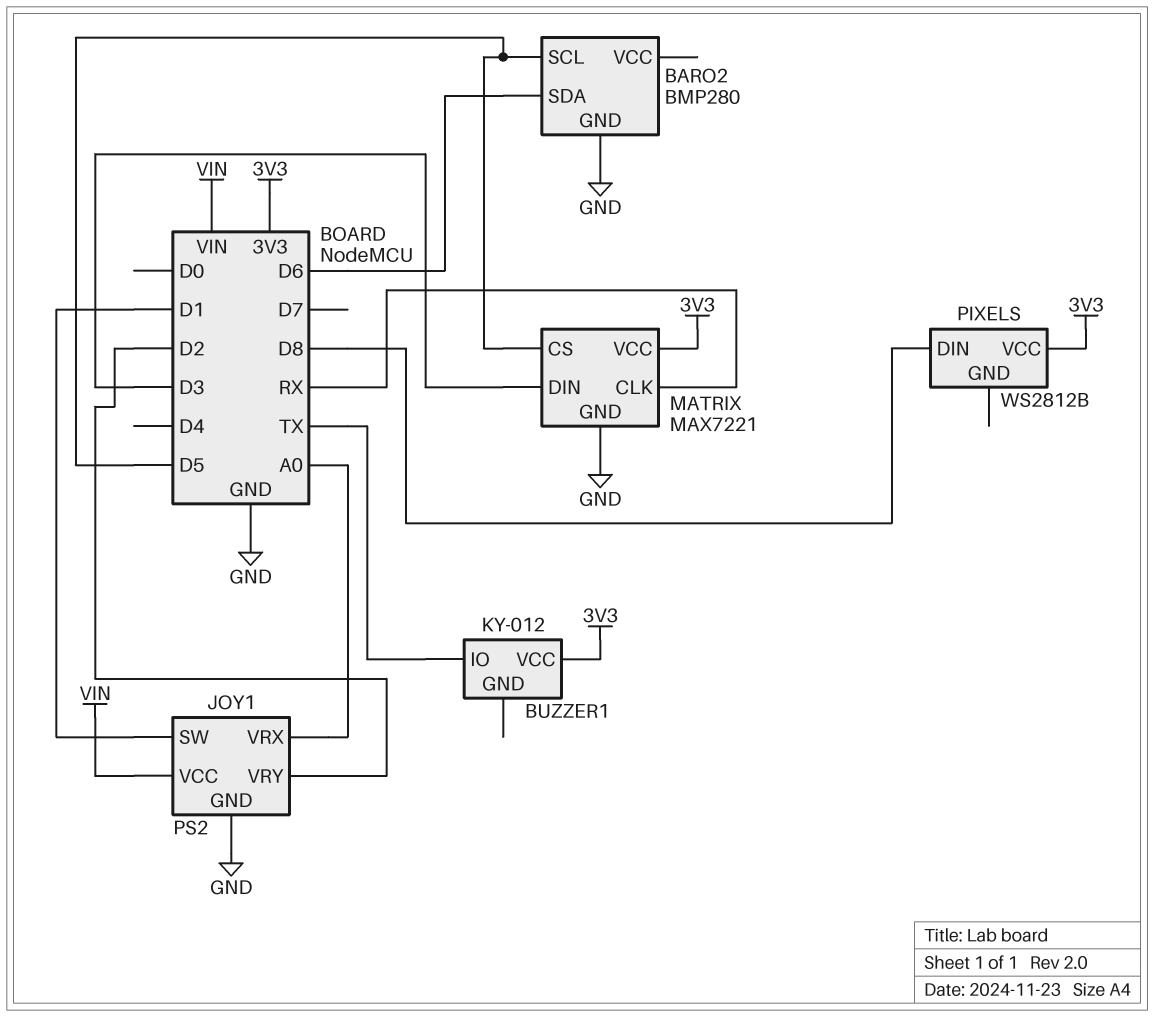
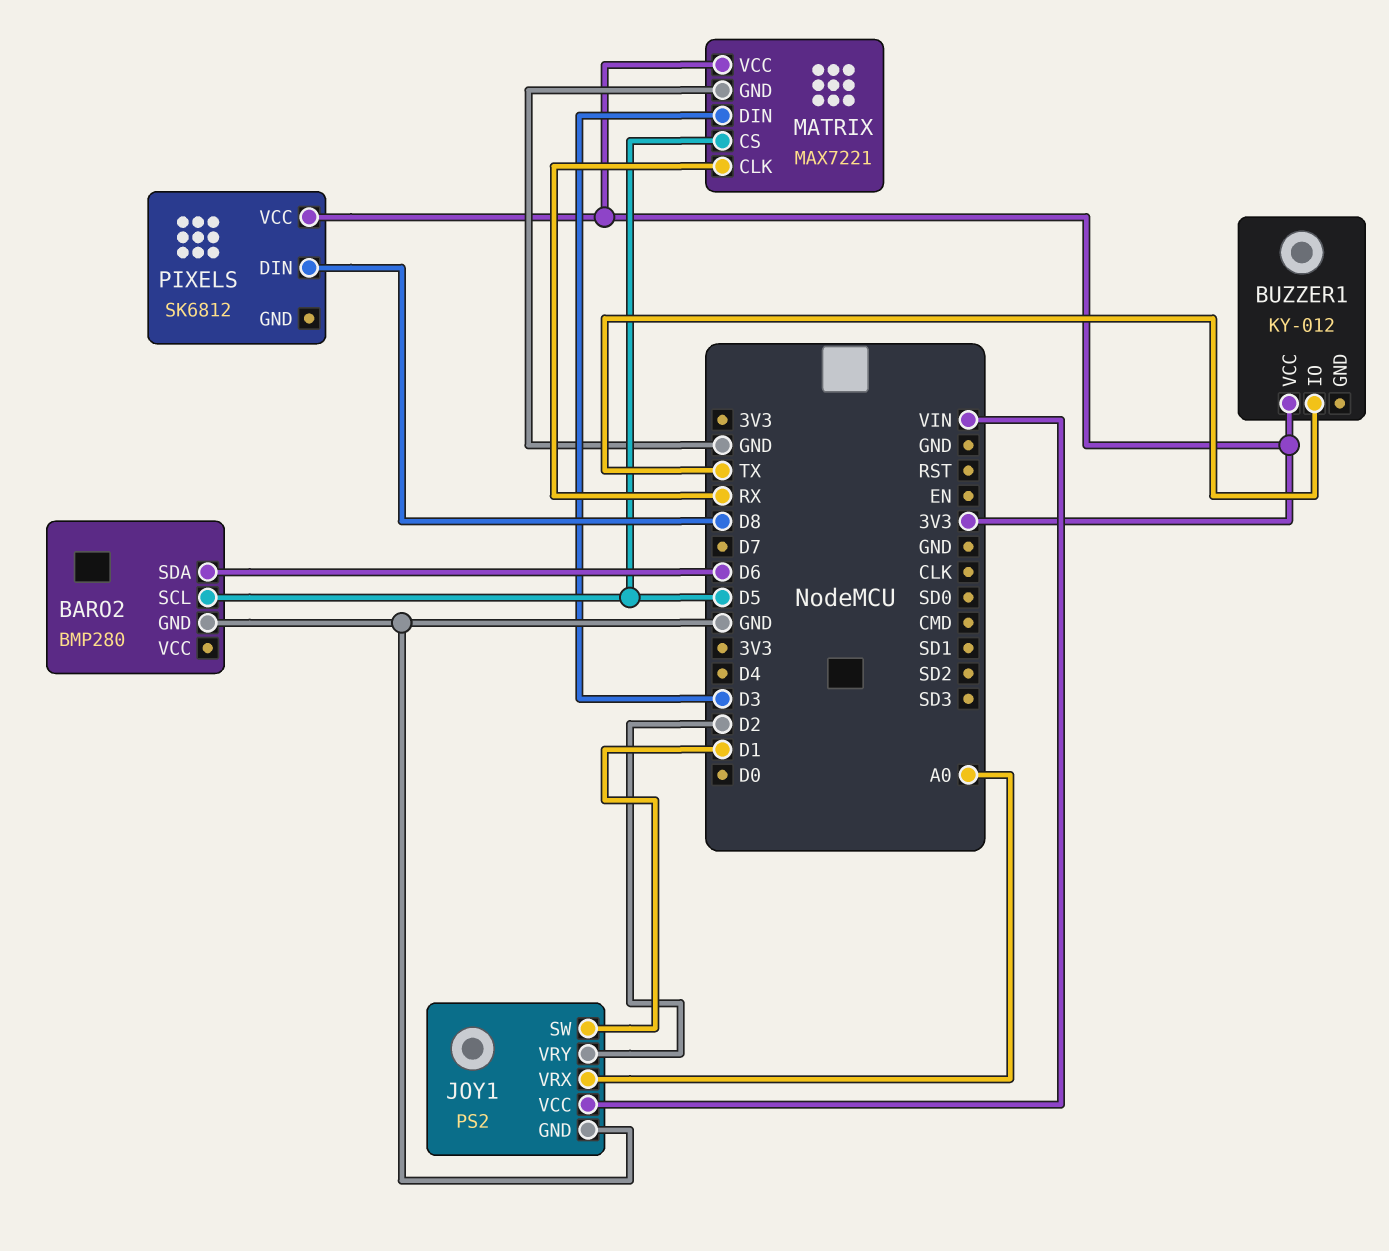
PIXELS: WS2812B -> SK6812

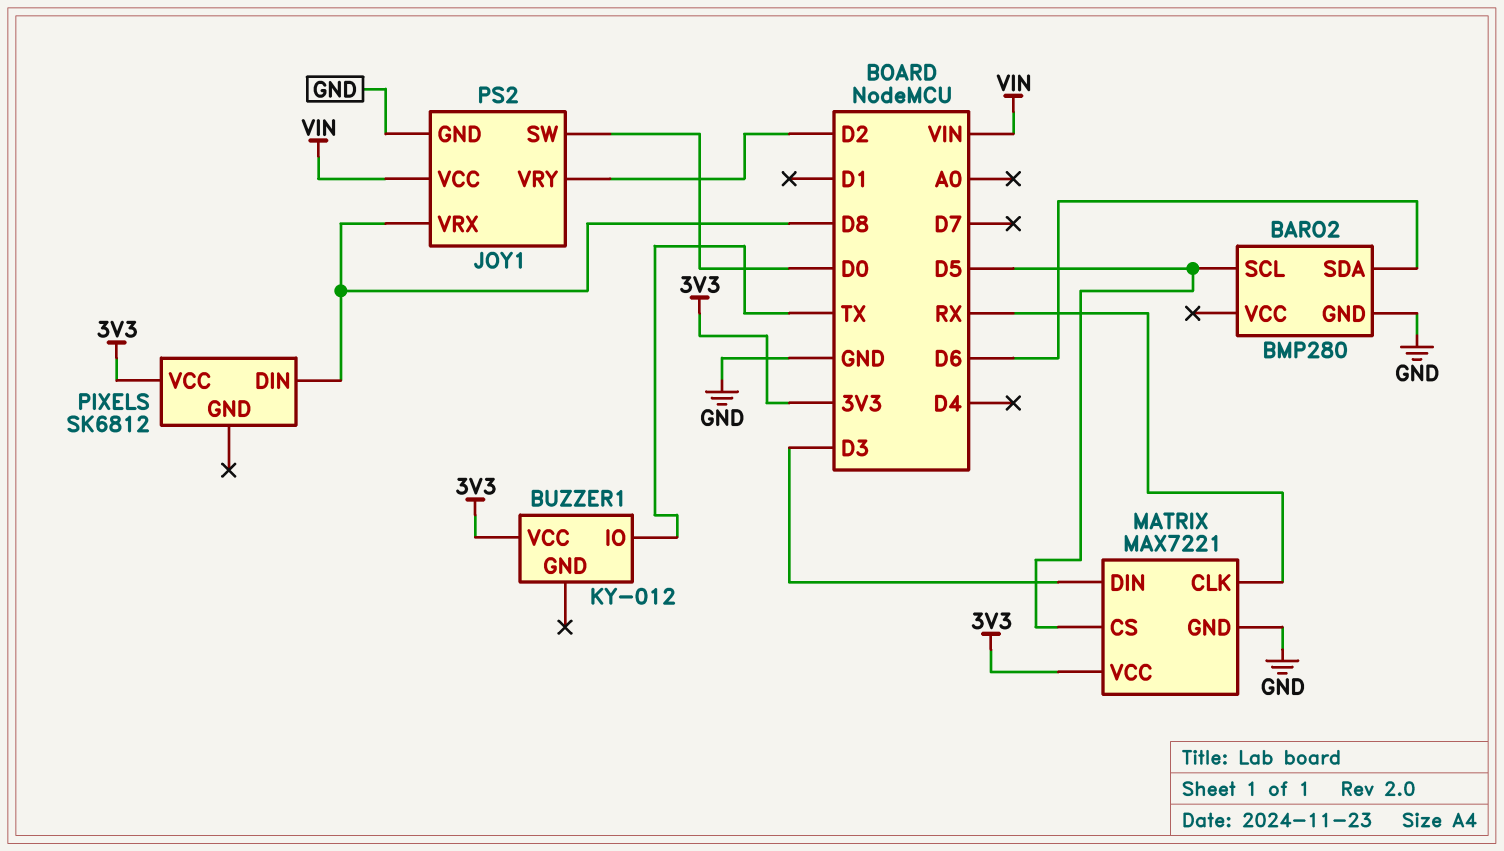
JOY1 pin SW: D1 -> D0
JOY1 pin VRX: A0 -> D8

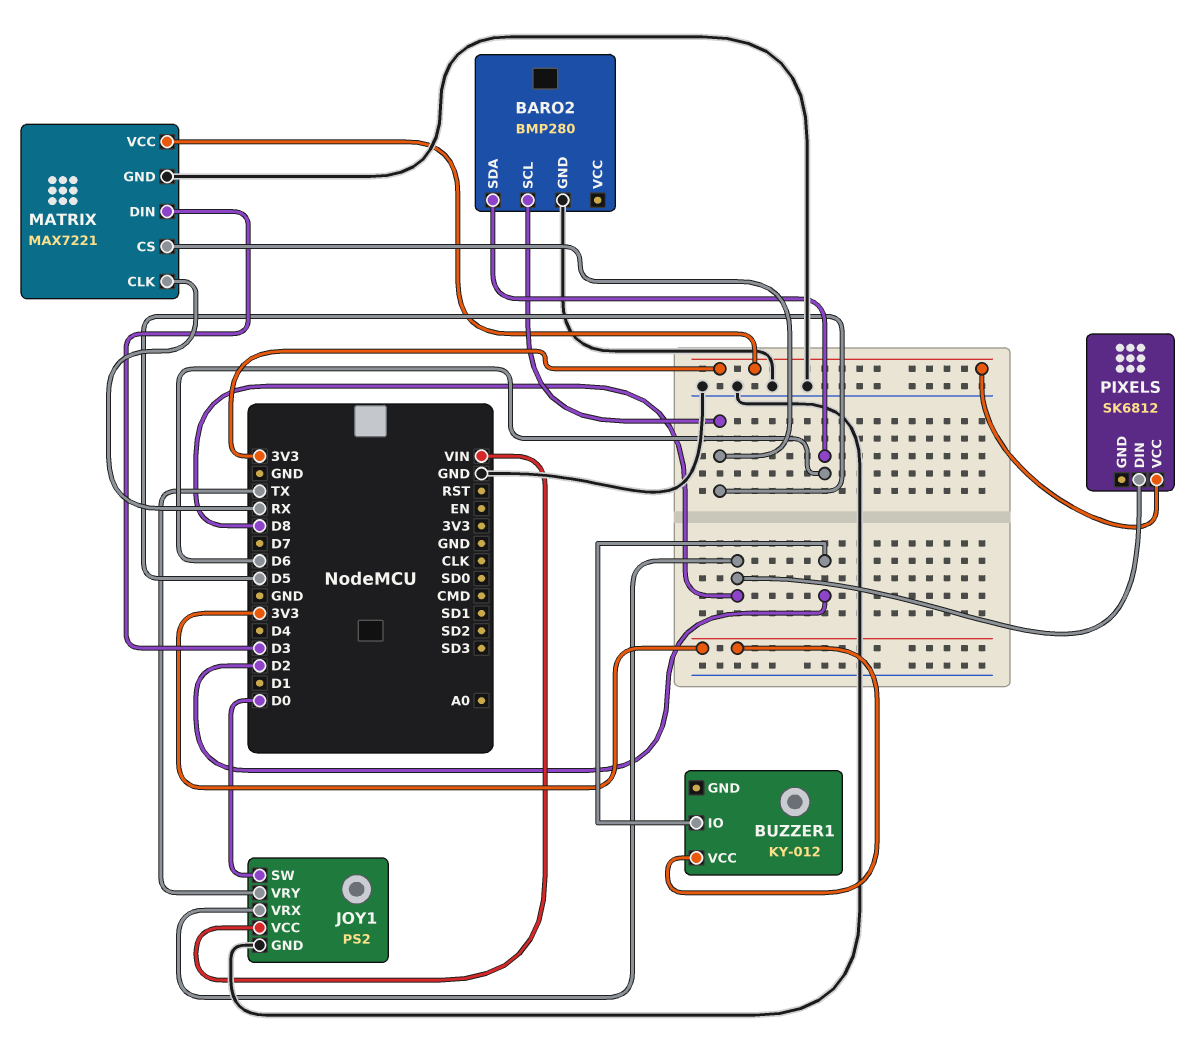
BUZZER1 pin IO: TX -> D2
JOY1 pin VRY: D2 -> TX

